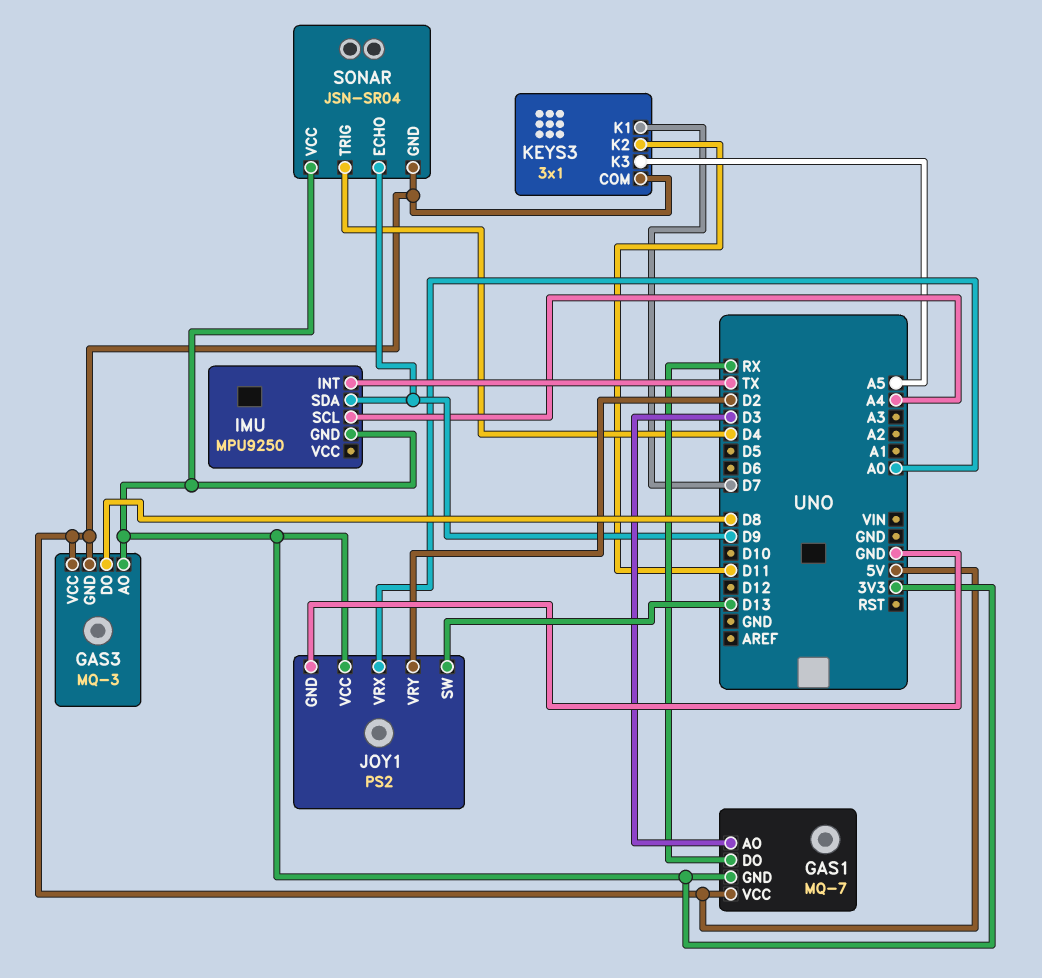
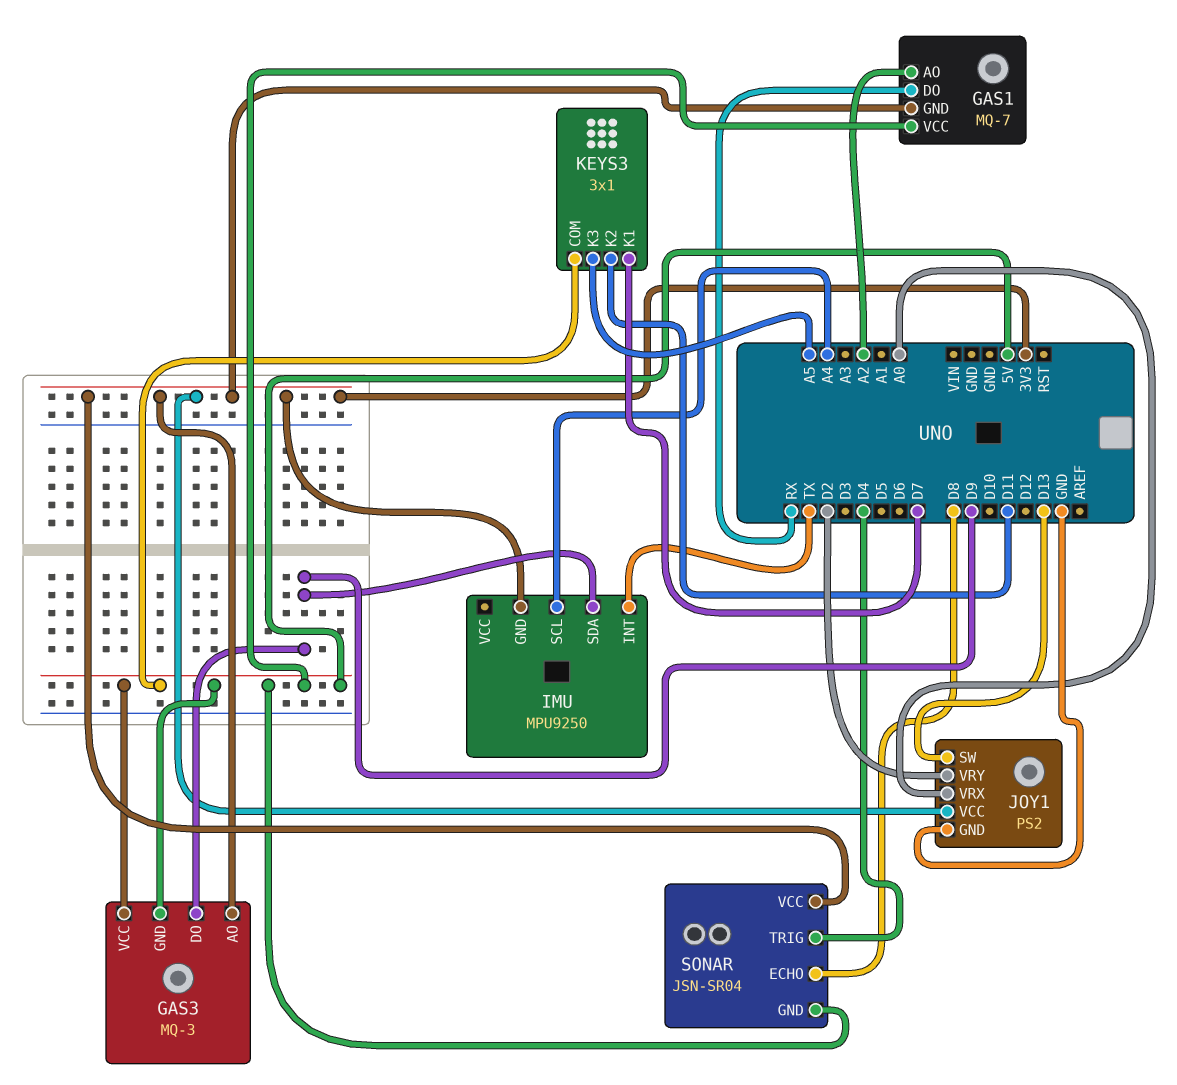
GAS1 pin AO: D3 -> A2
GAS3 pin DO: D8 -> D9
SONAR pin ECHO: D9 -> D8

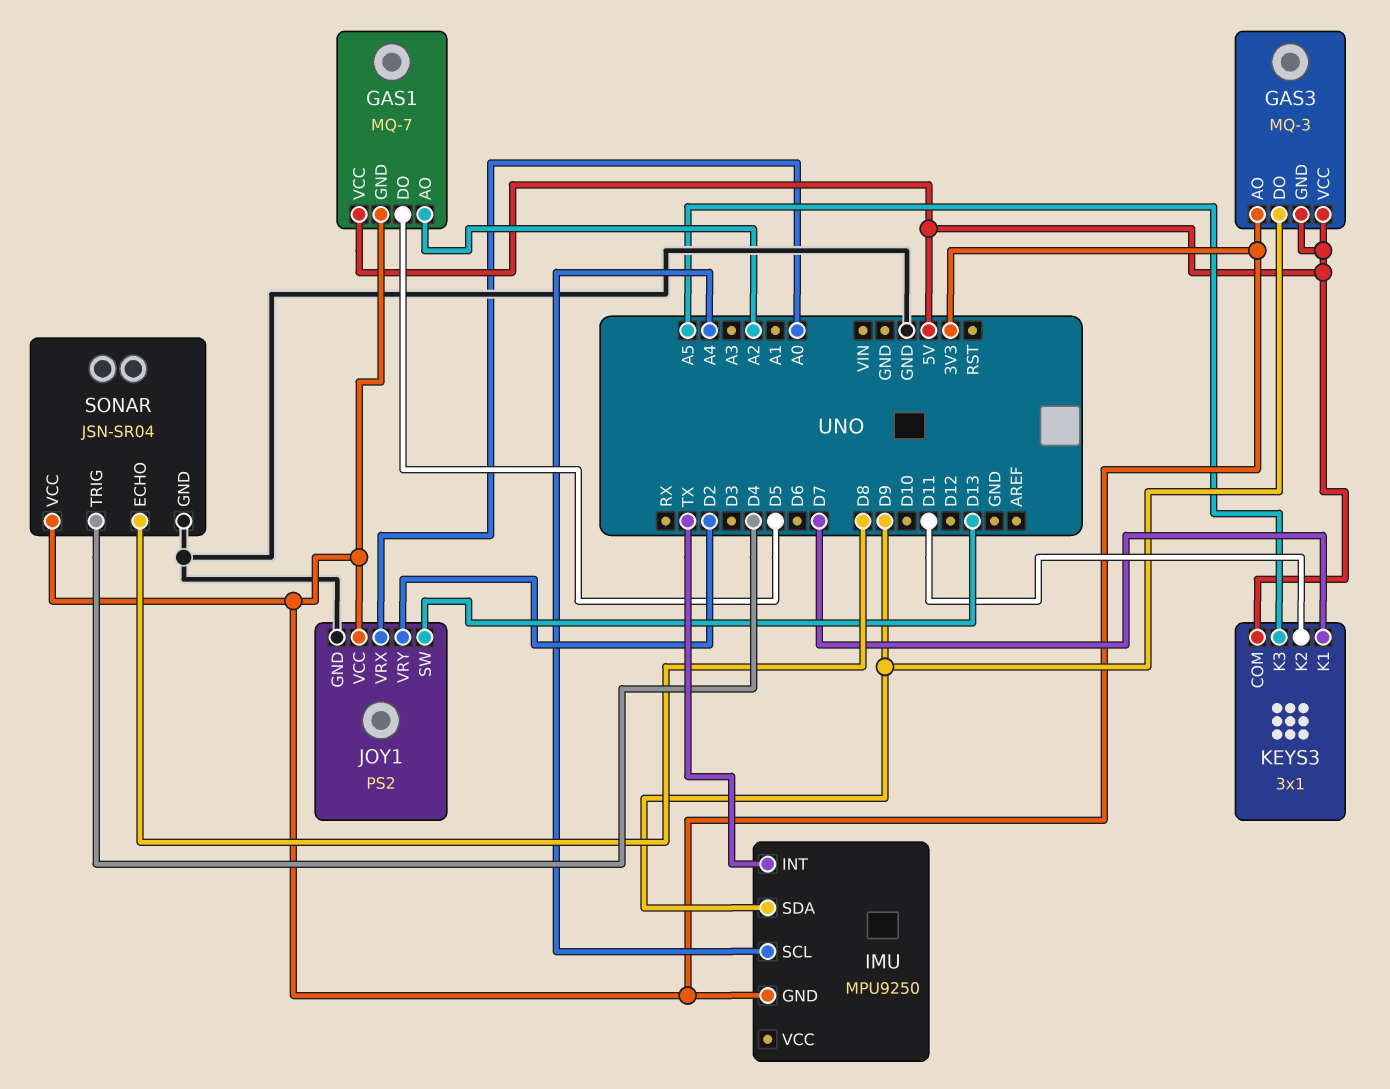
GAS1 pin DO: RX -> D5
SONAR pin GND: 5V -> GND

